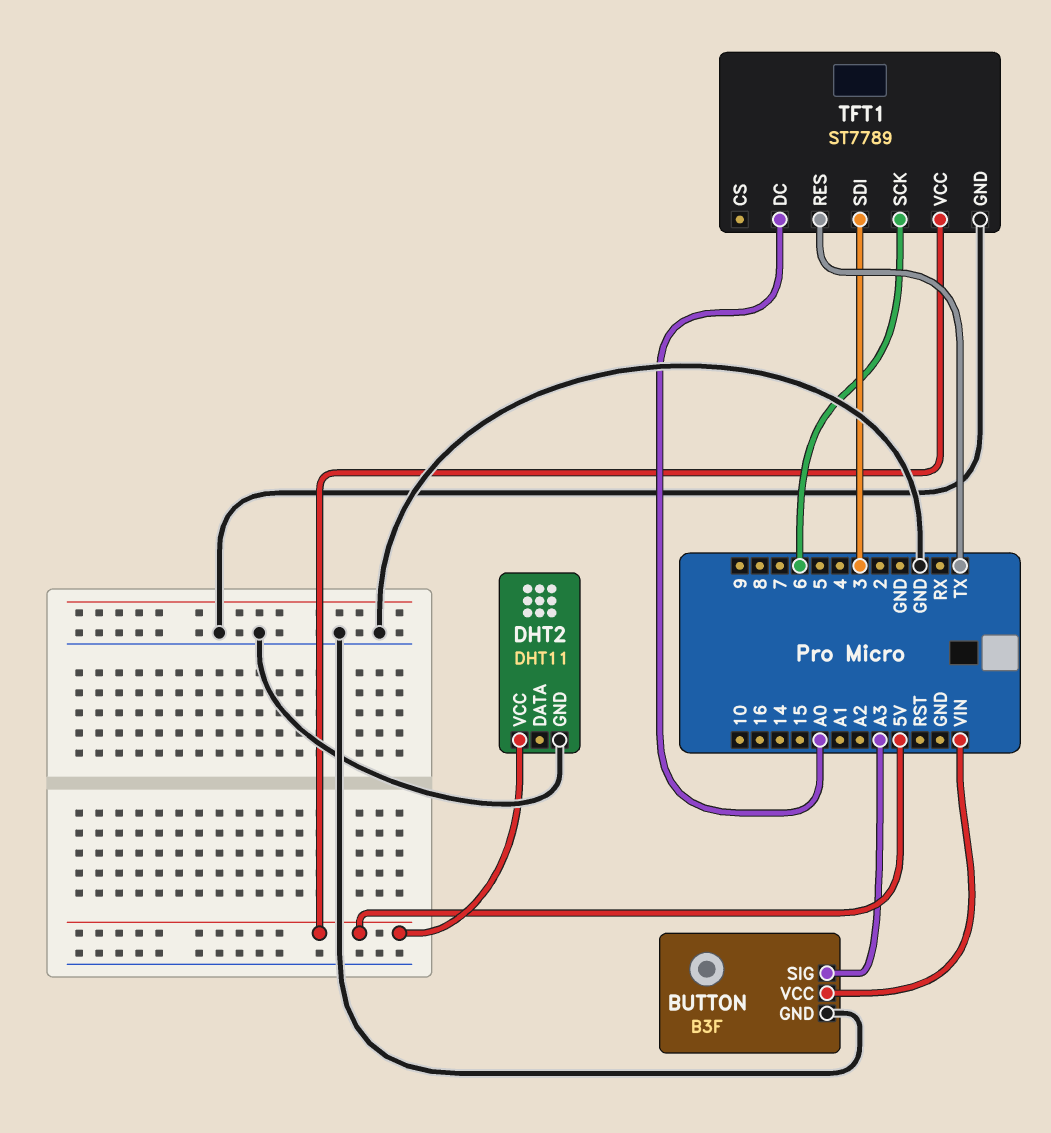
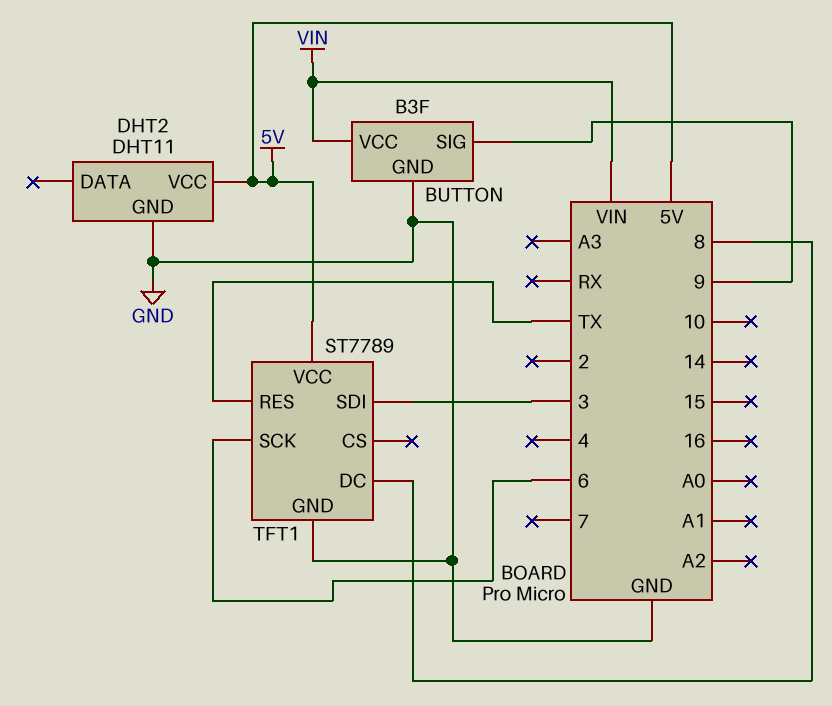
BUTTON pin SIG: A3 -> 9
TFT1 pin DC: A0 -> 8

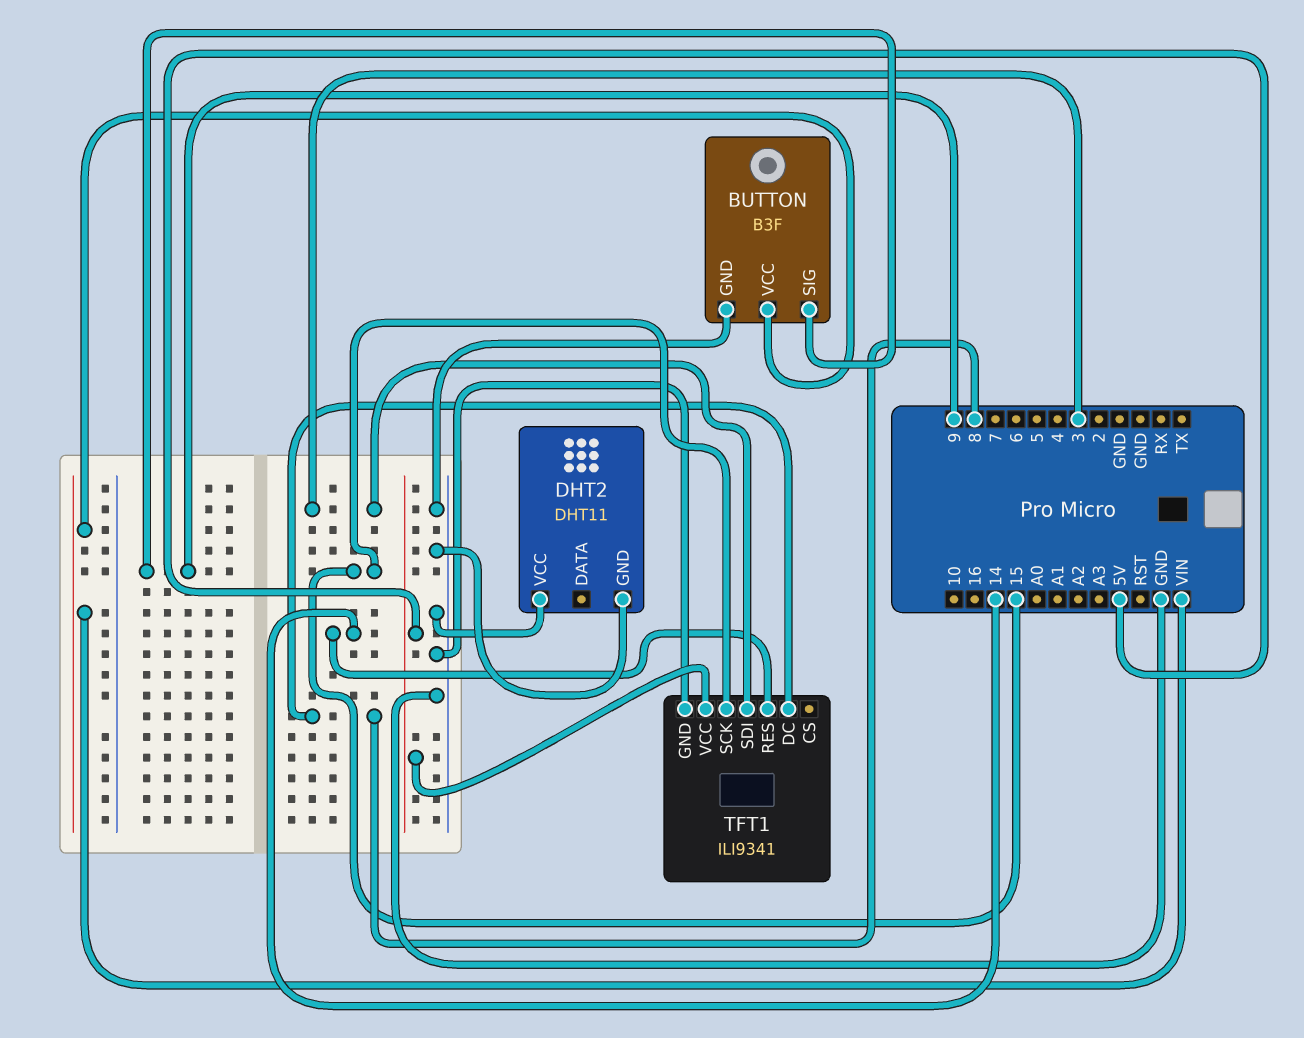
DHT2 pin VCC: 5V -> GND
TFT1: ST7789 -> ILI9341
TFT1 pin RES: TX -> 14
TFT1 pin SCK: 6 -> 15

